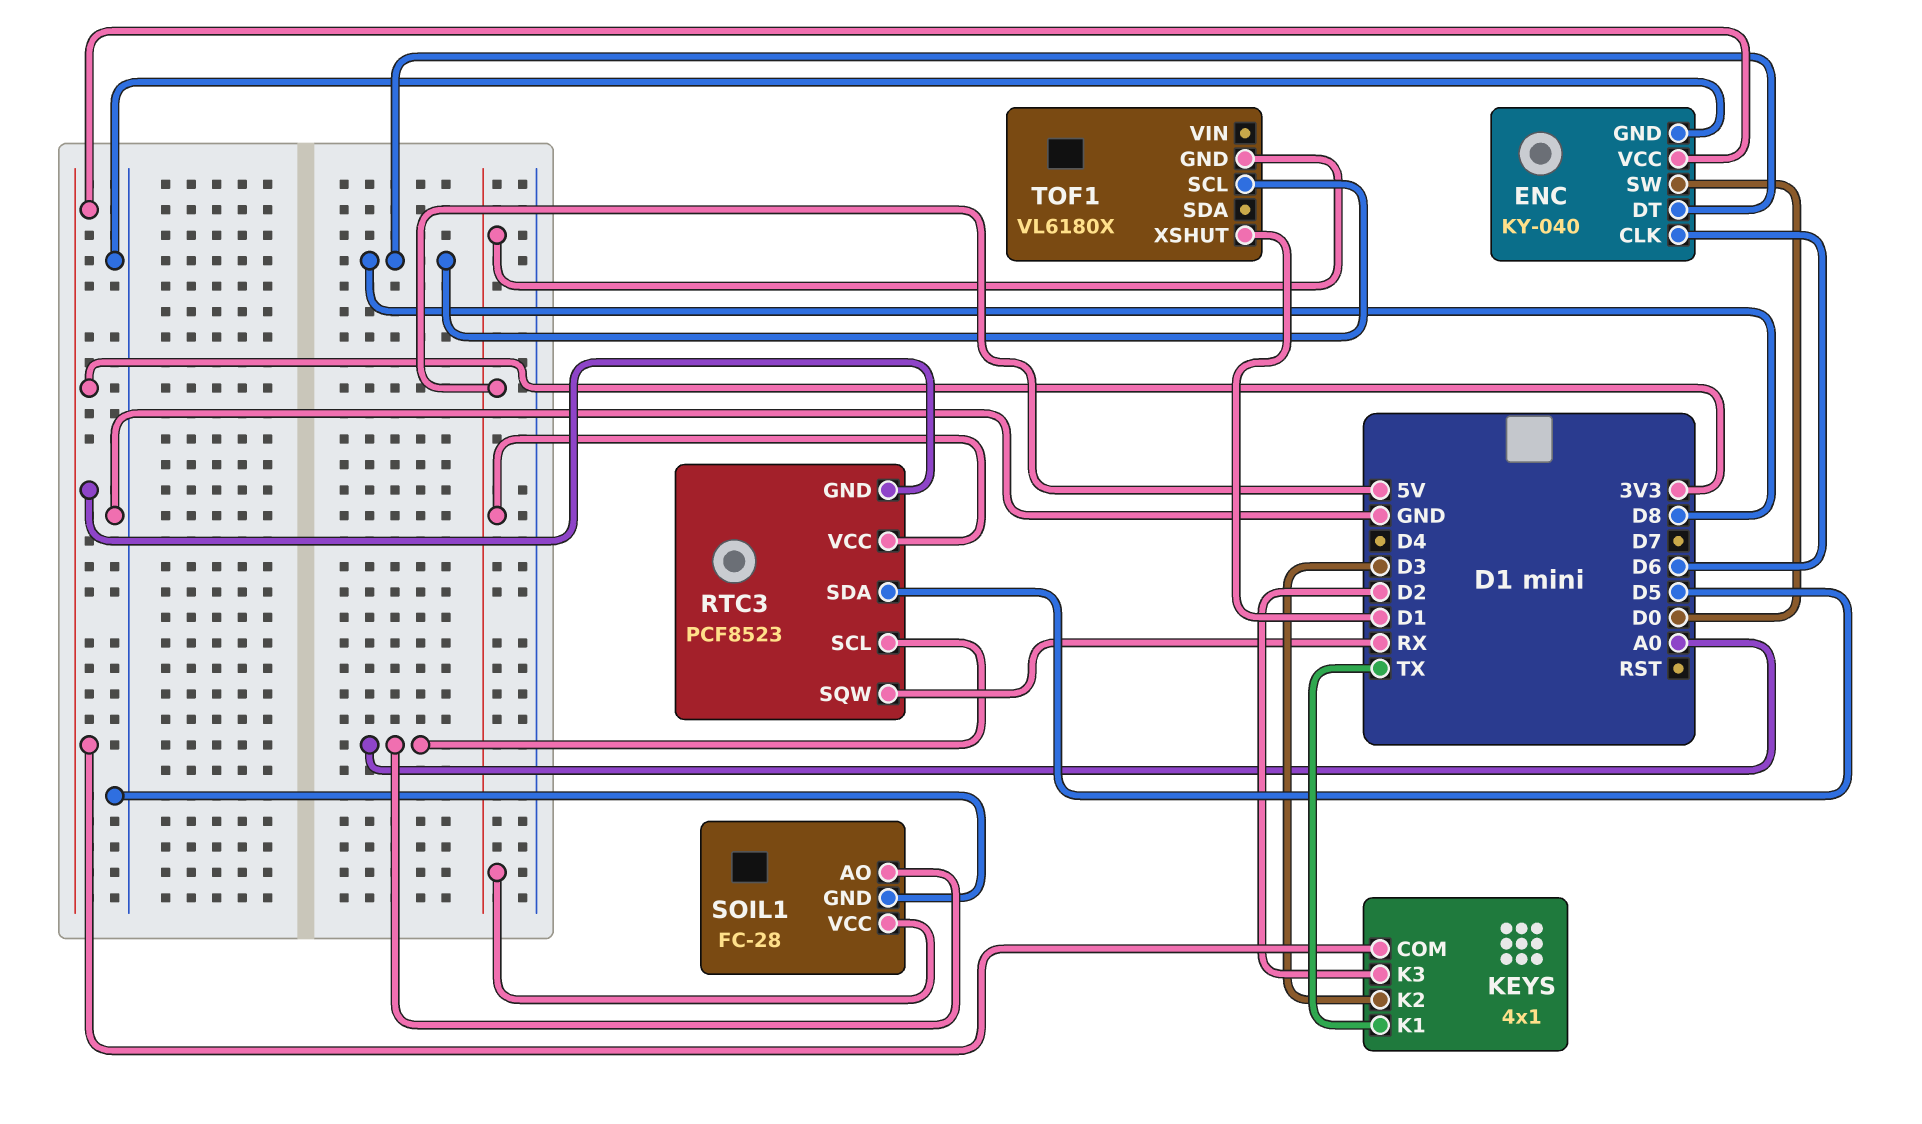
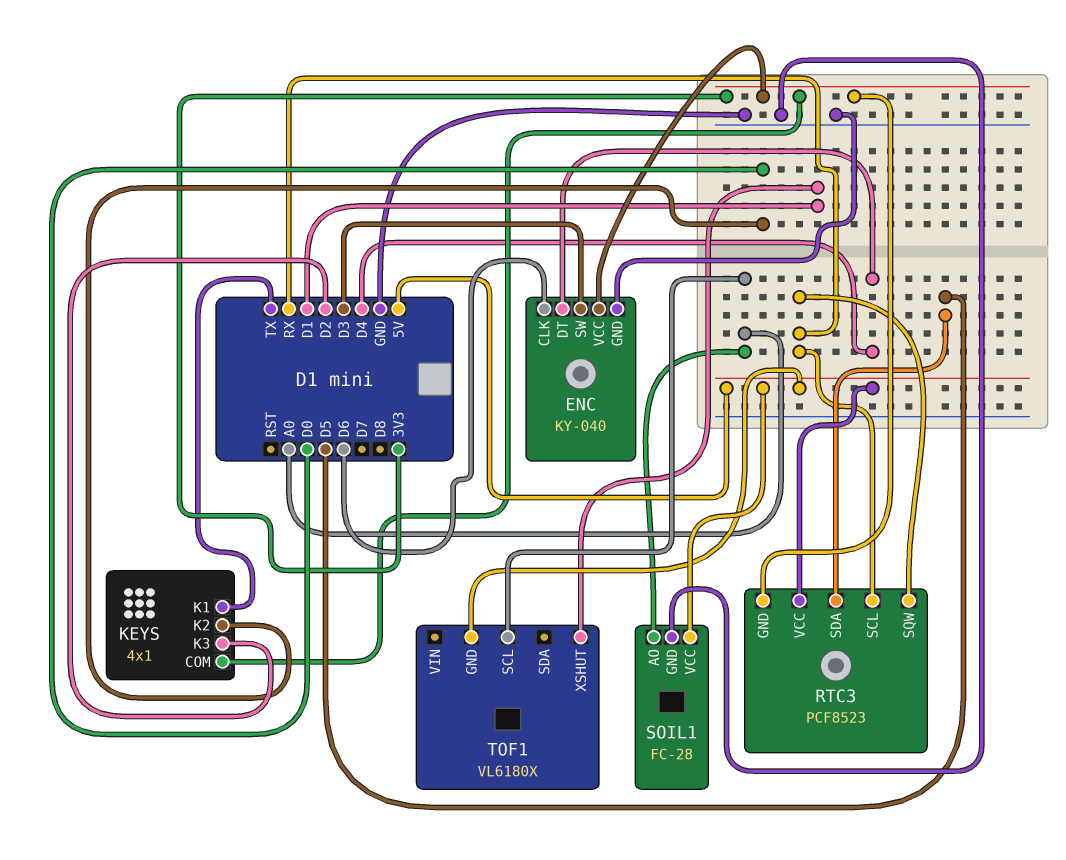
ENC pin DT: D8 -> D4
ENC pin SW: D0 -> D3
KEYS pin K2: D3 -> D0
RTC3 pin SCL: A0 -> RX
TOF1 pin SCL: D8 -> A0

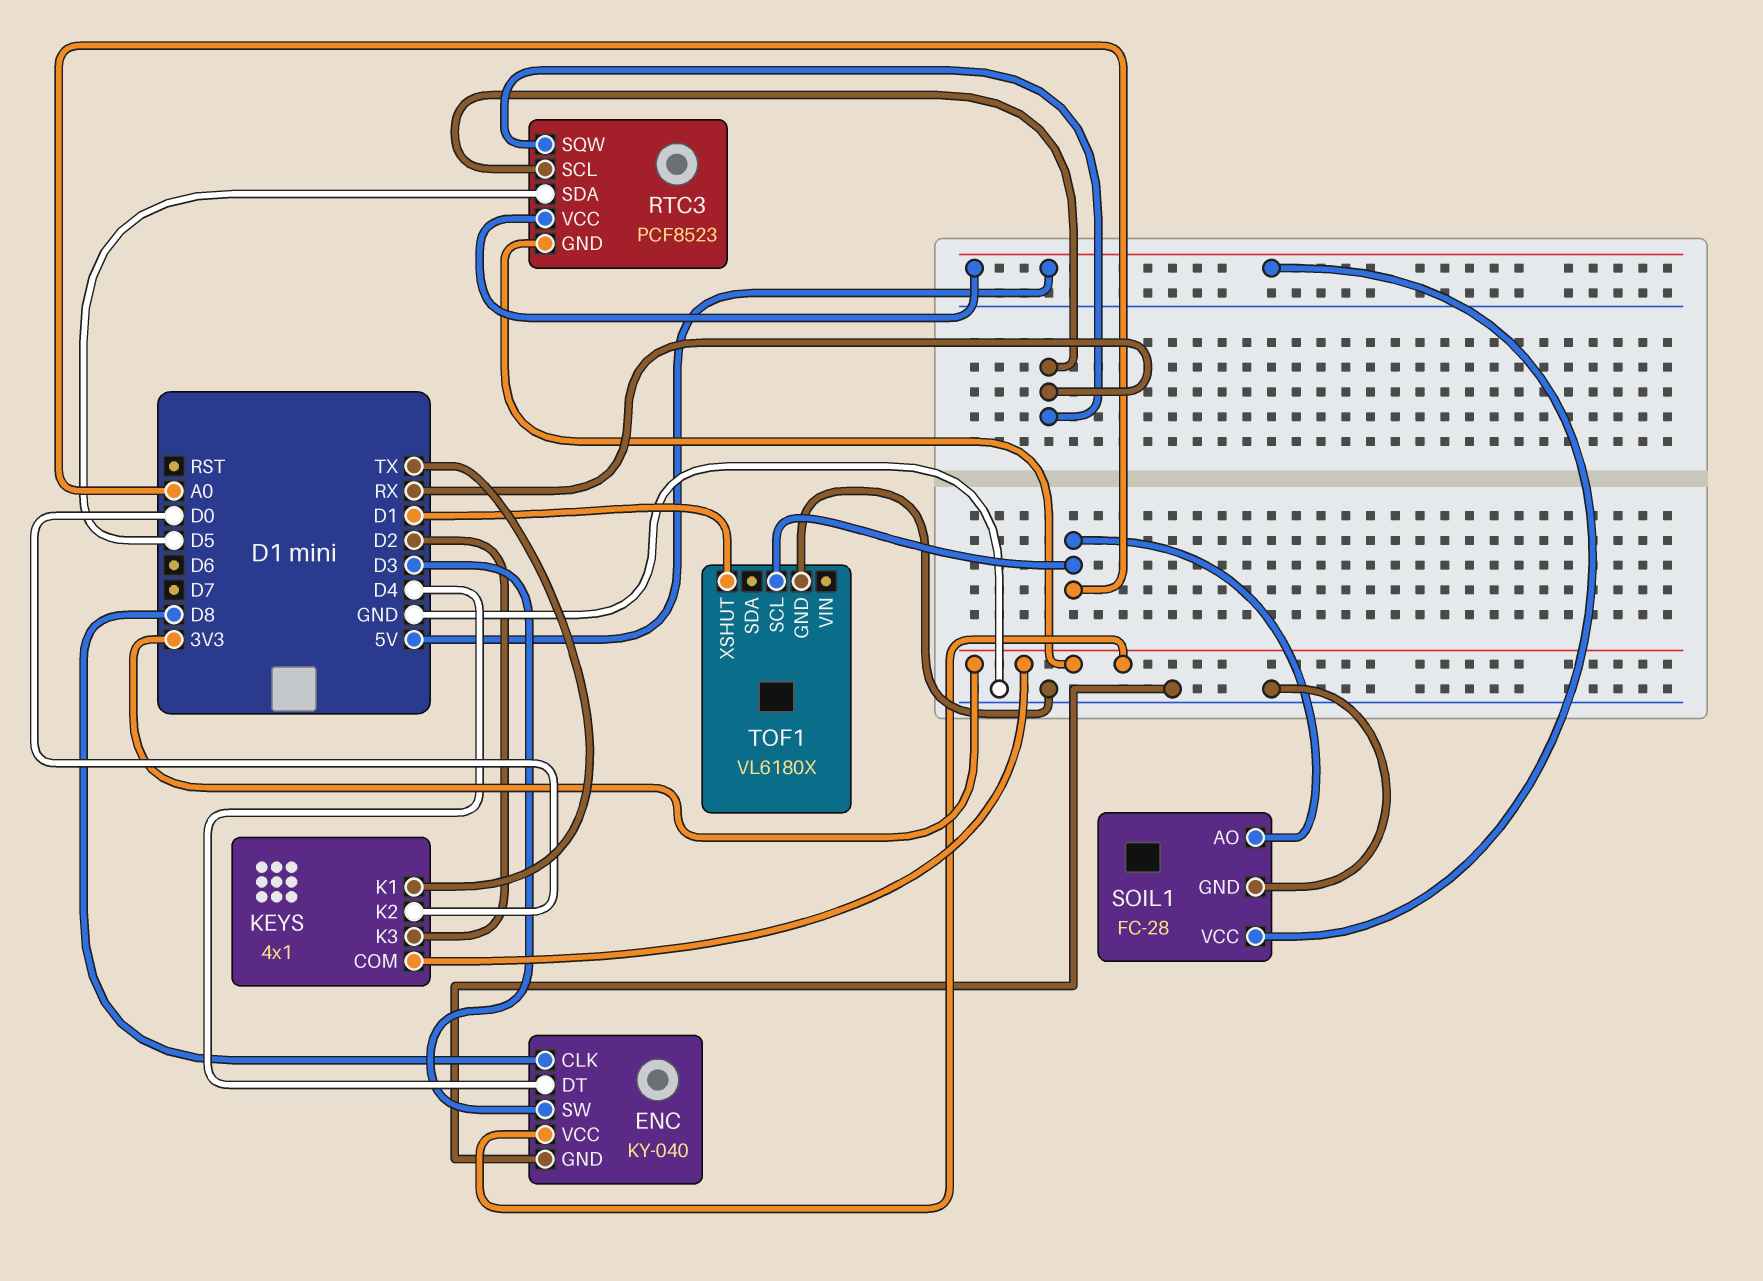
ENC pin CLK: D6 -> D8
TOF1 pin GND: 5V -> GND

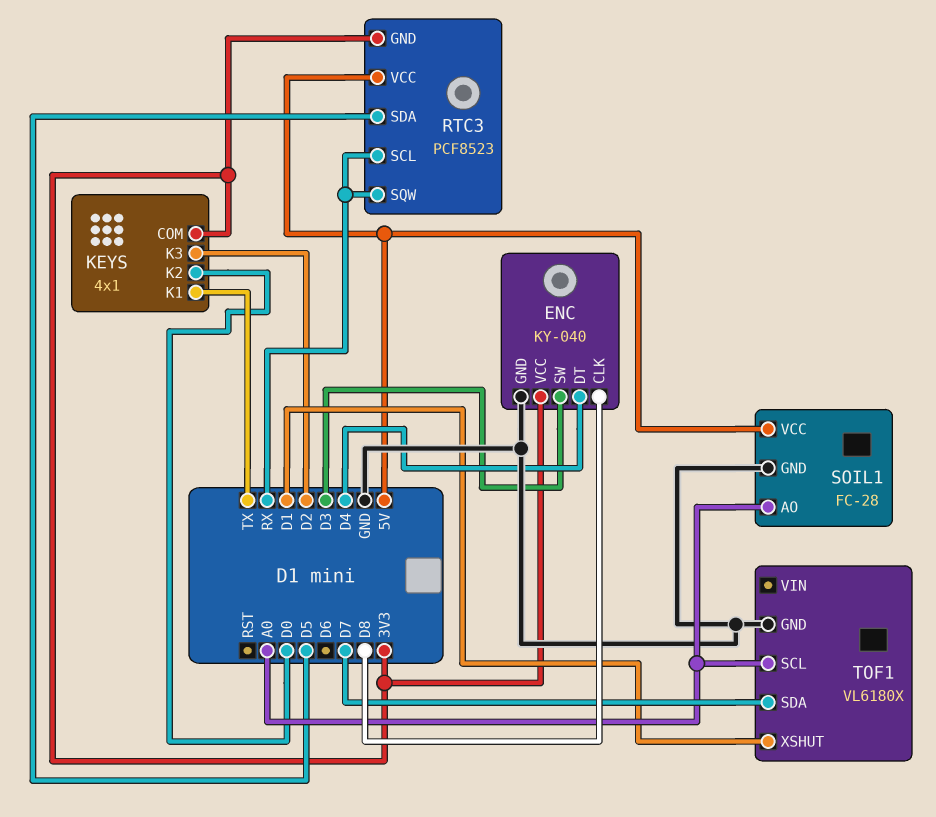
TOF1 pin SDA: none -> D7

